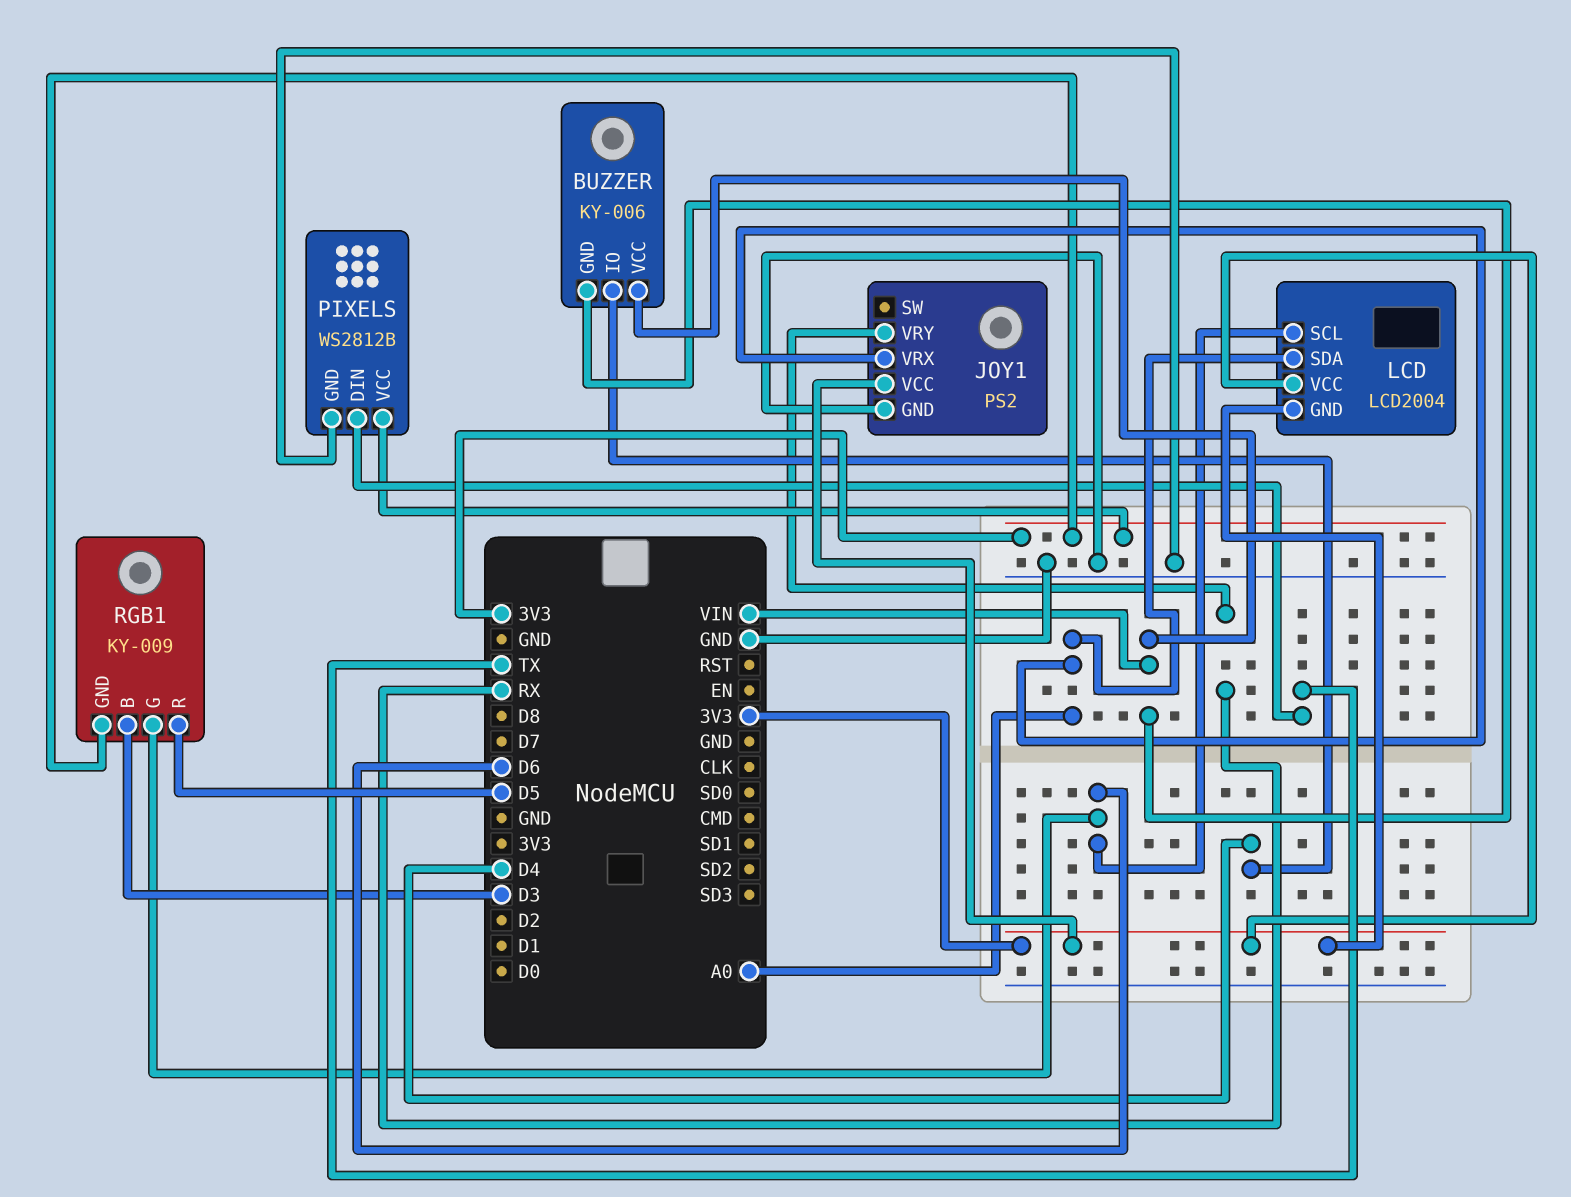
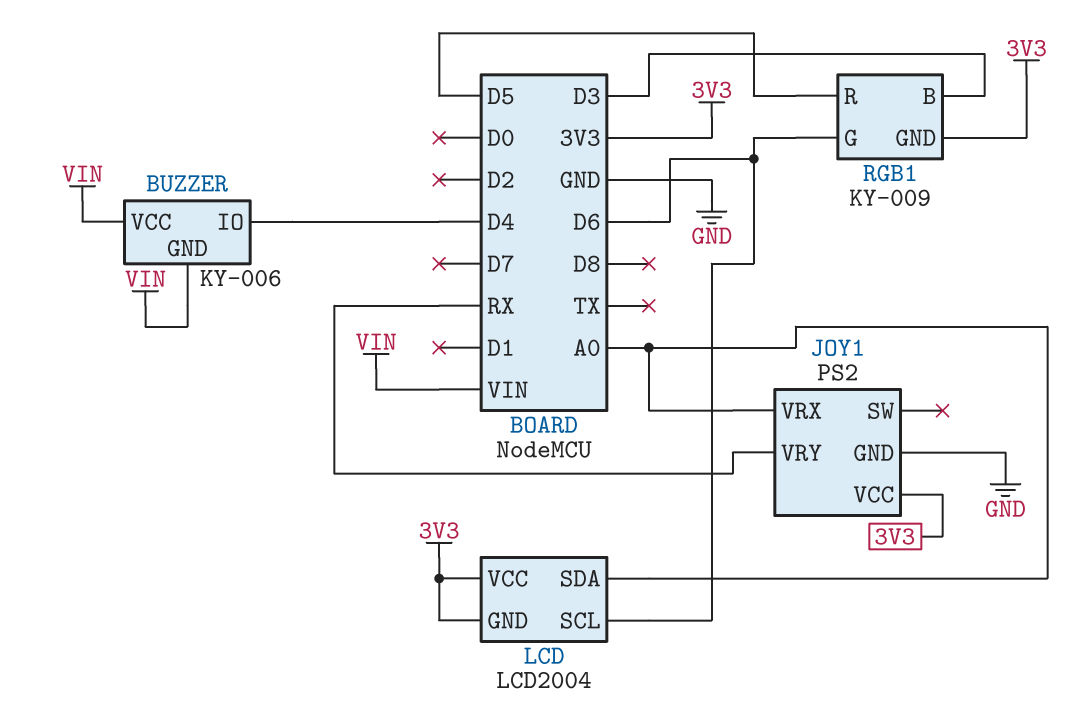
PIXELS: WS2812B -> none
PIXELS pin DIN: TX -> none
PIXELS pin GND: GND -> none
PIXELS pin VCC: 3V3 -> none

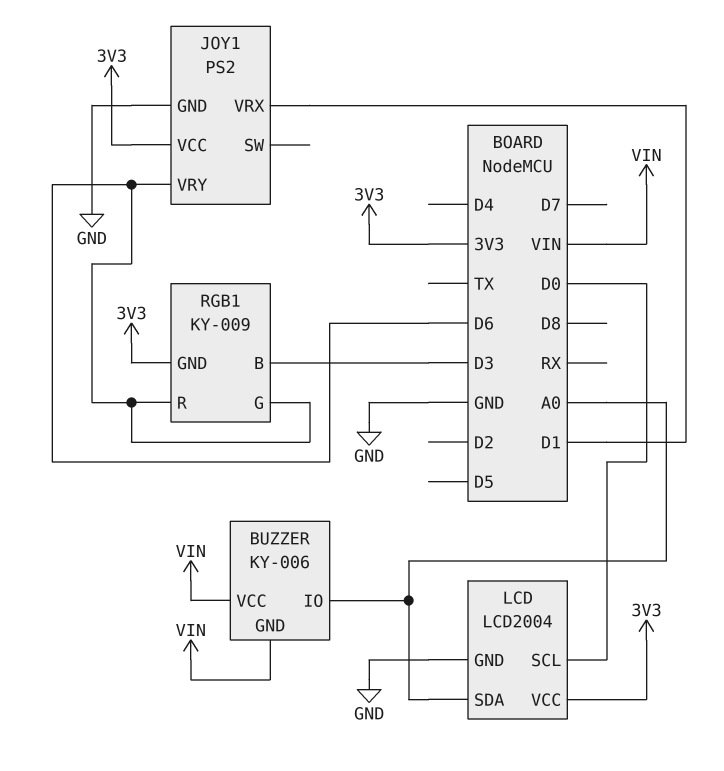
BUZZER pin IO: D4 -> A0
JOY1 pin VRX: A0 -> D1
JOY1 pin VRY: RX -> D6
LCD pin GND: 3V3 -> GND
LCD pin SCL: D6 -> D0
RGB1 pin R: D5 -> D6

